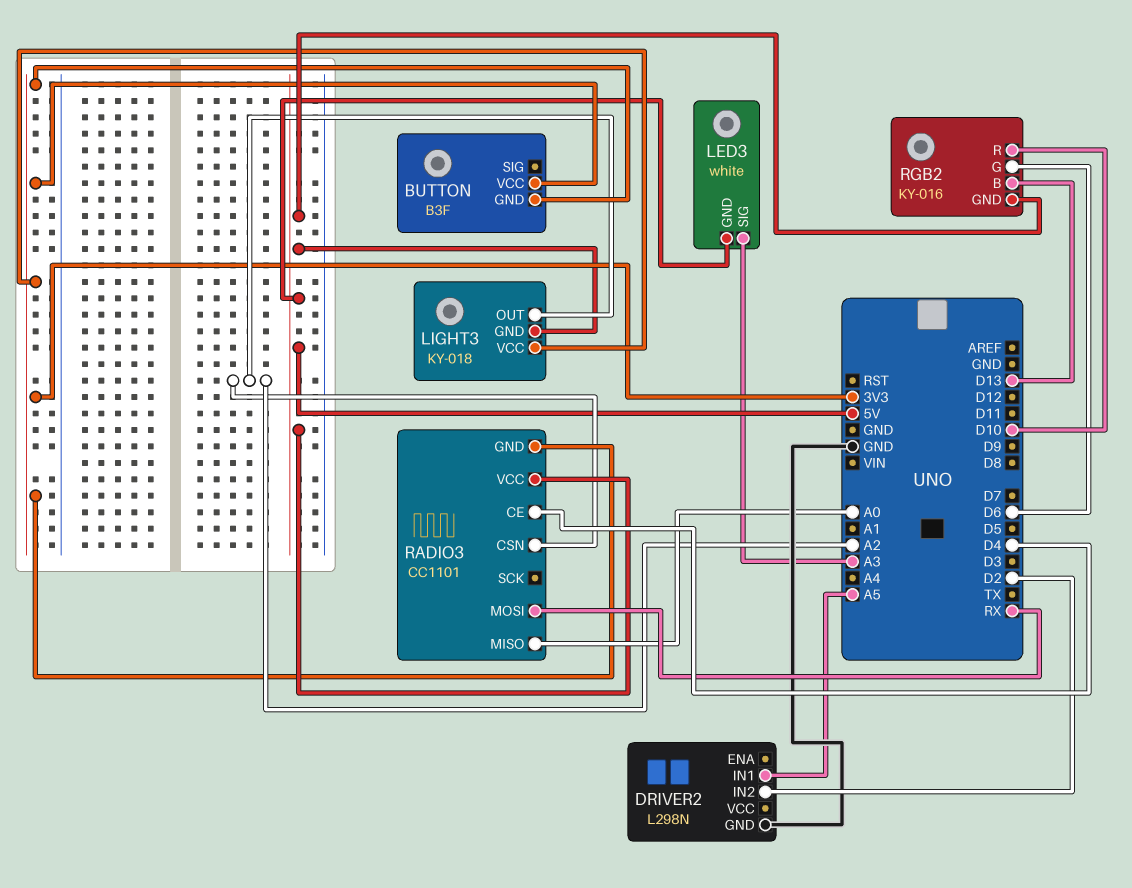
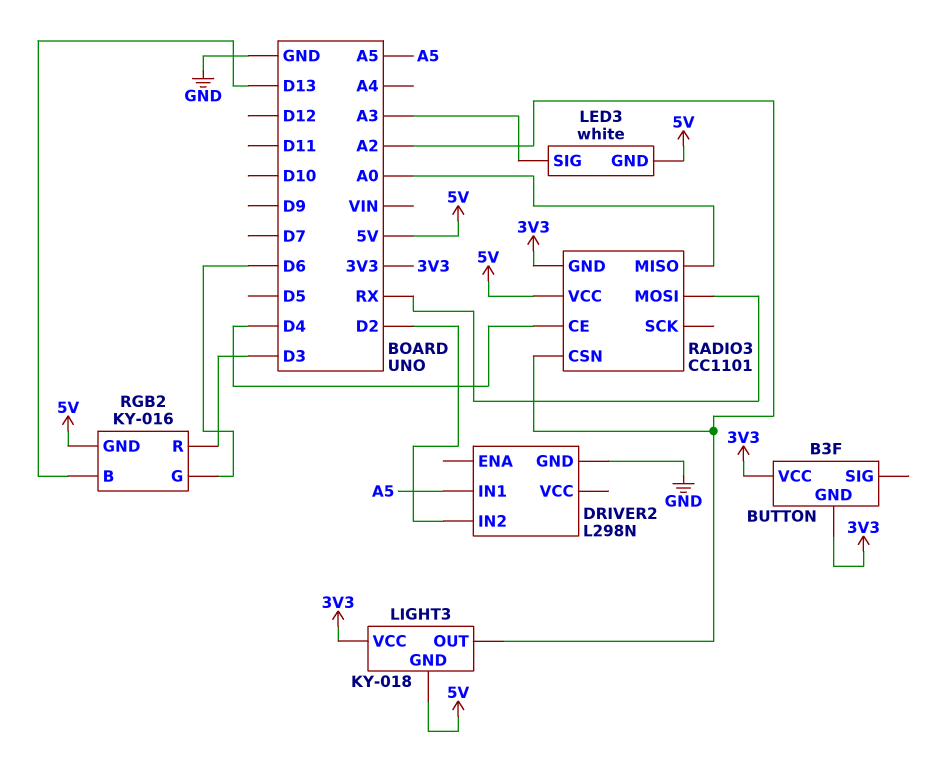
RGB2 pin R: D10 -> D3

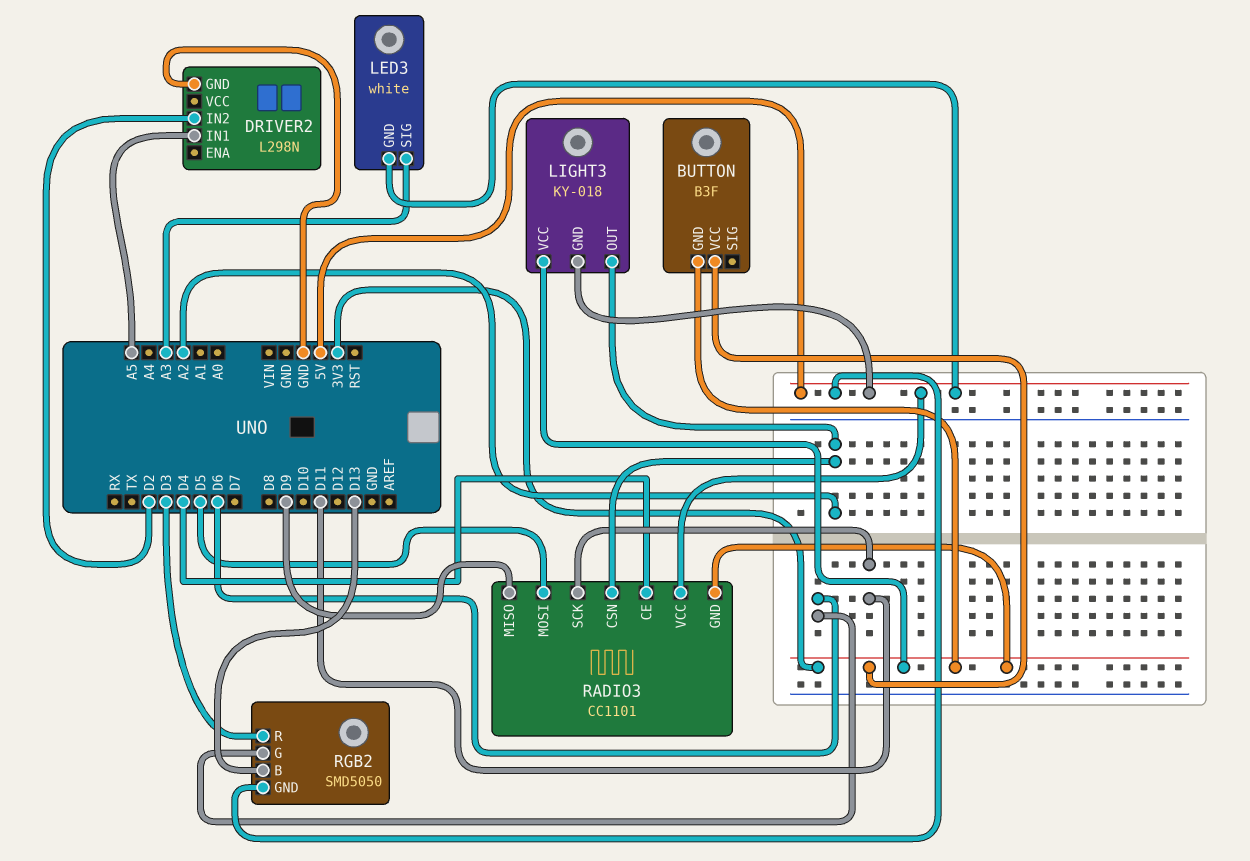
RADIO3 pin MISO: A0 -> D9
RADIO3 pin MOSI: RX -> D5
RADIO3 pin SCK: none -> D11
RGB2: KY-016 -> SMD5050

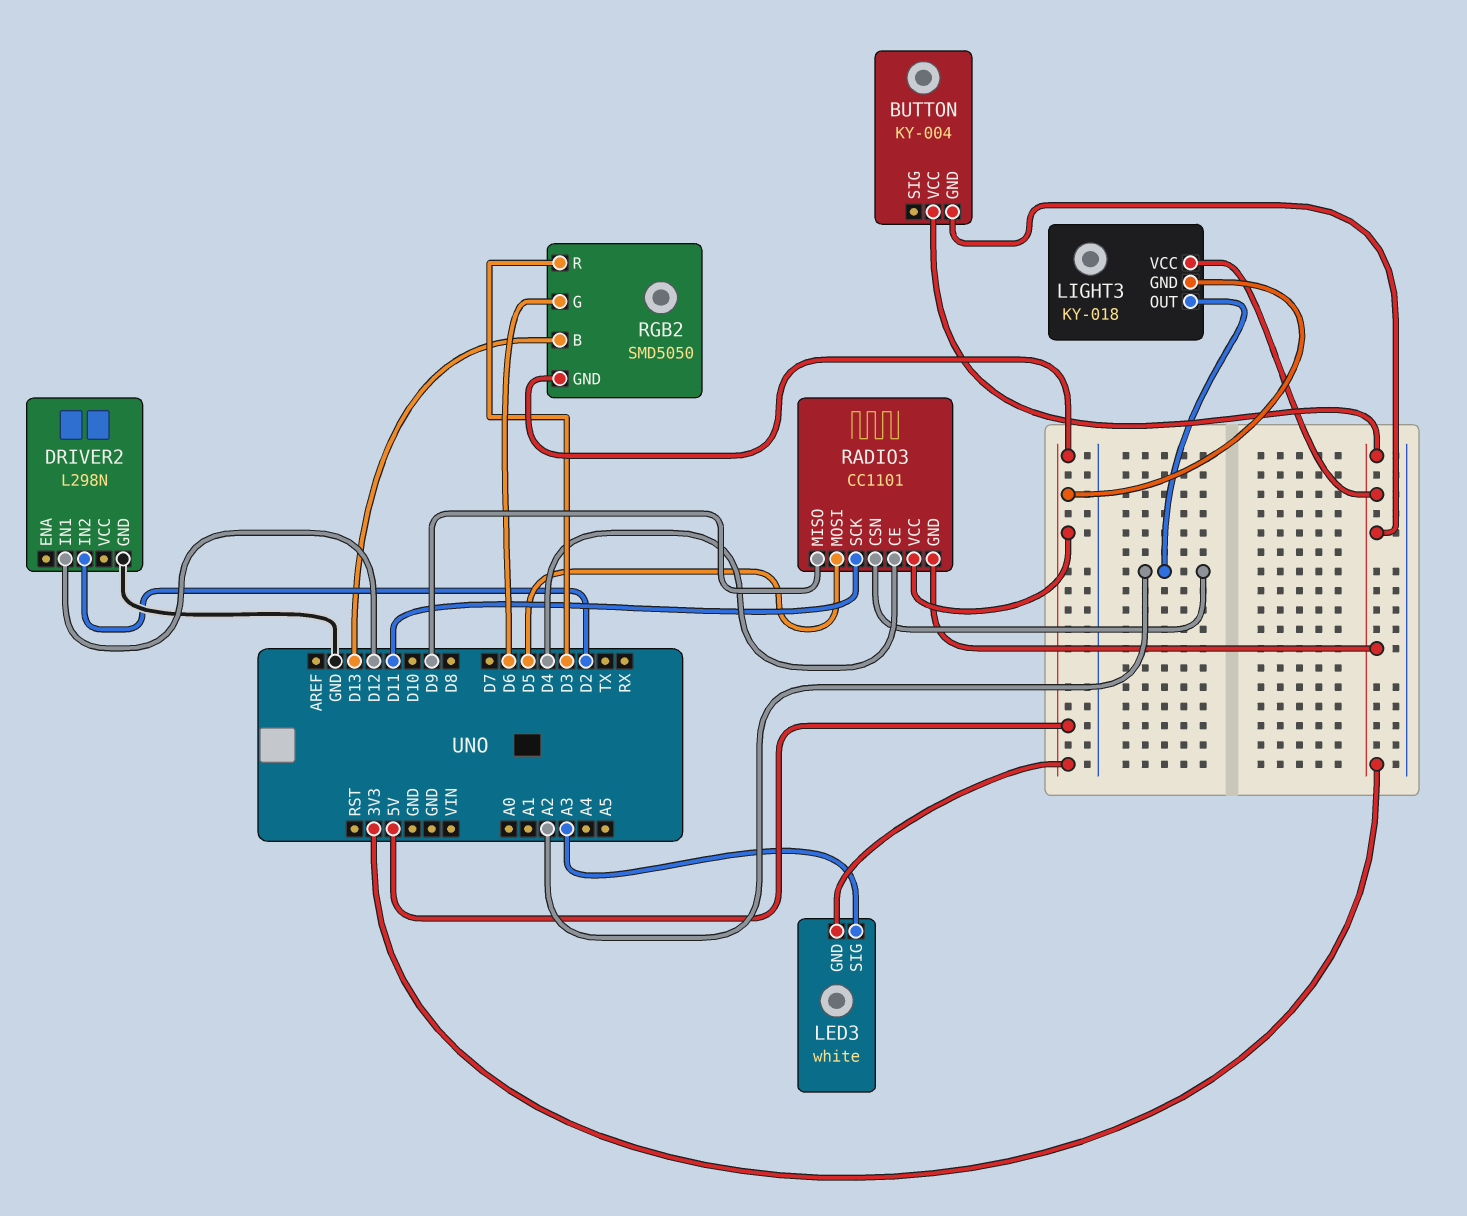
BUTTON: B3F -> KY-004
DRIVER2 pin IN1: A5 -> D12

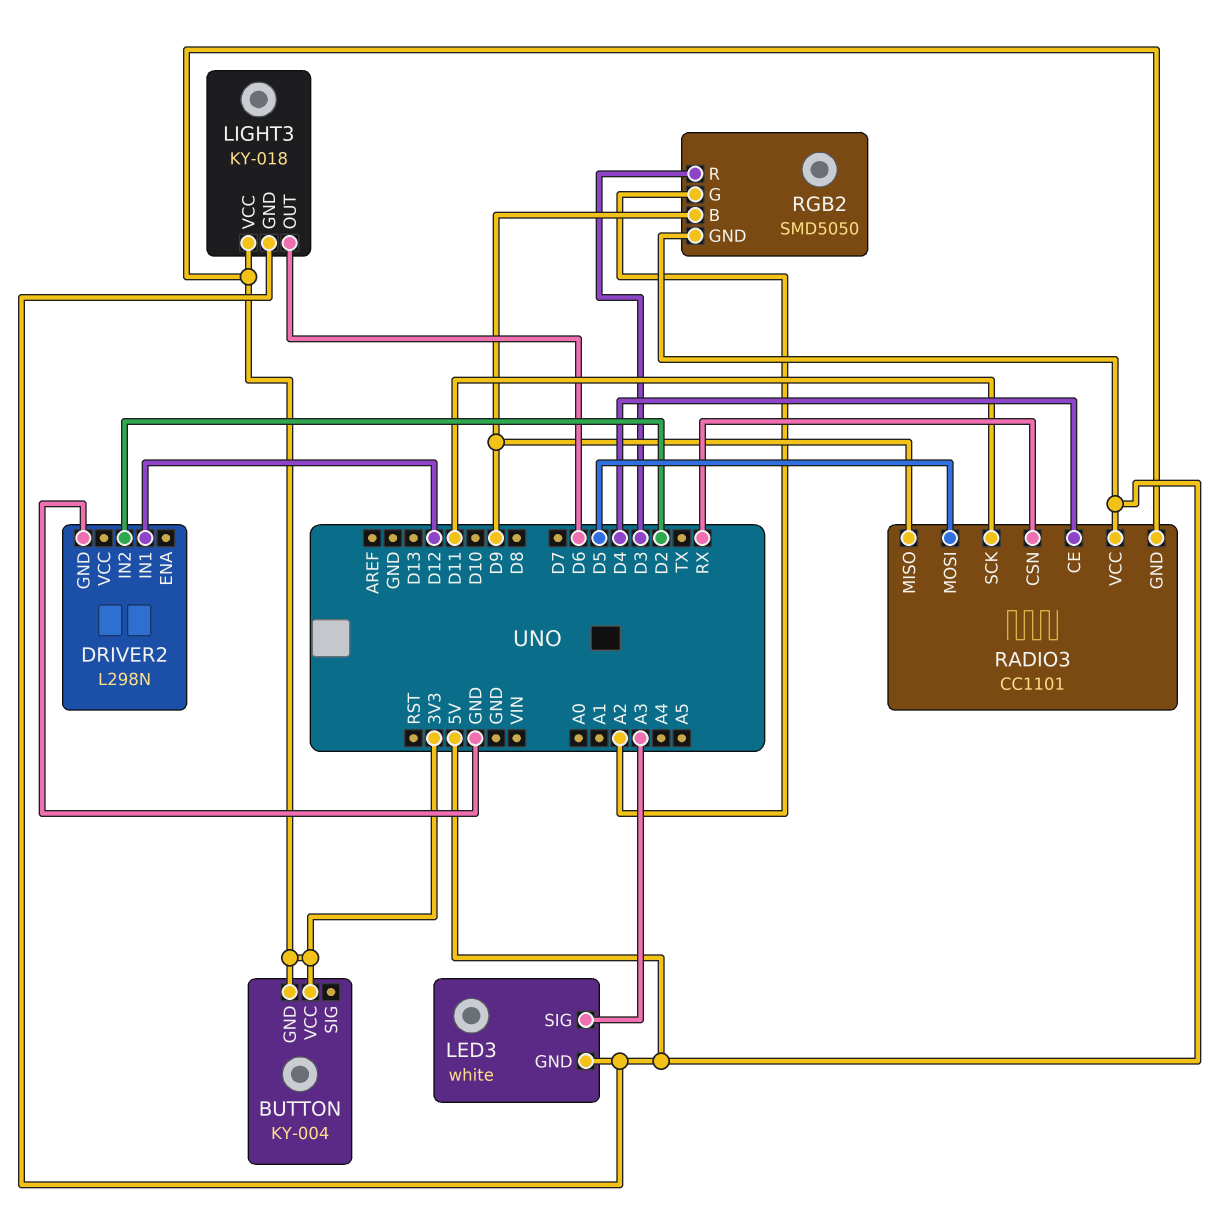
LIGHT3 pin OUT: A2 -> D6
RADIO3 pin CSN: A2 -> RX
RGB2 pin B: D13 -> D9
RGB2 pin G: D6 -> A2

